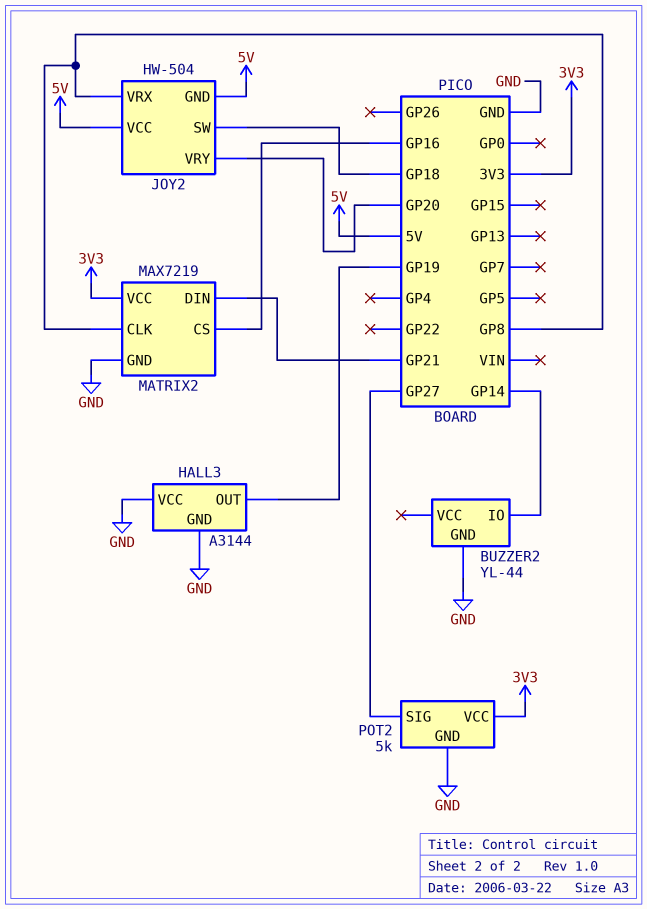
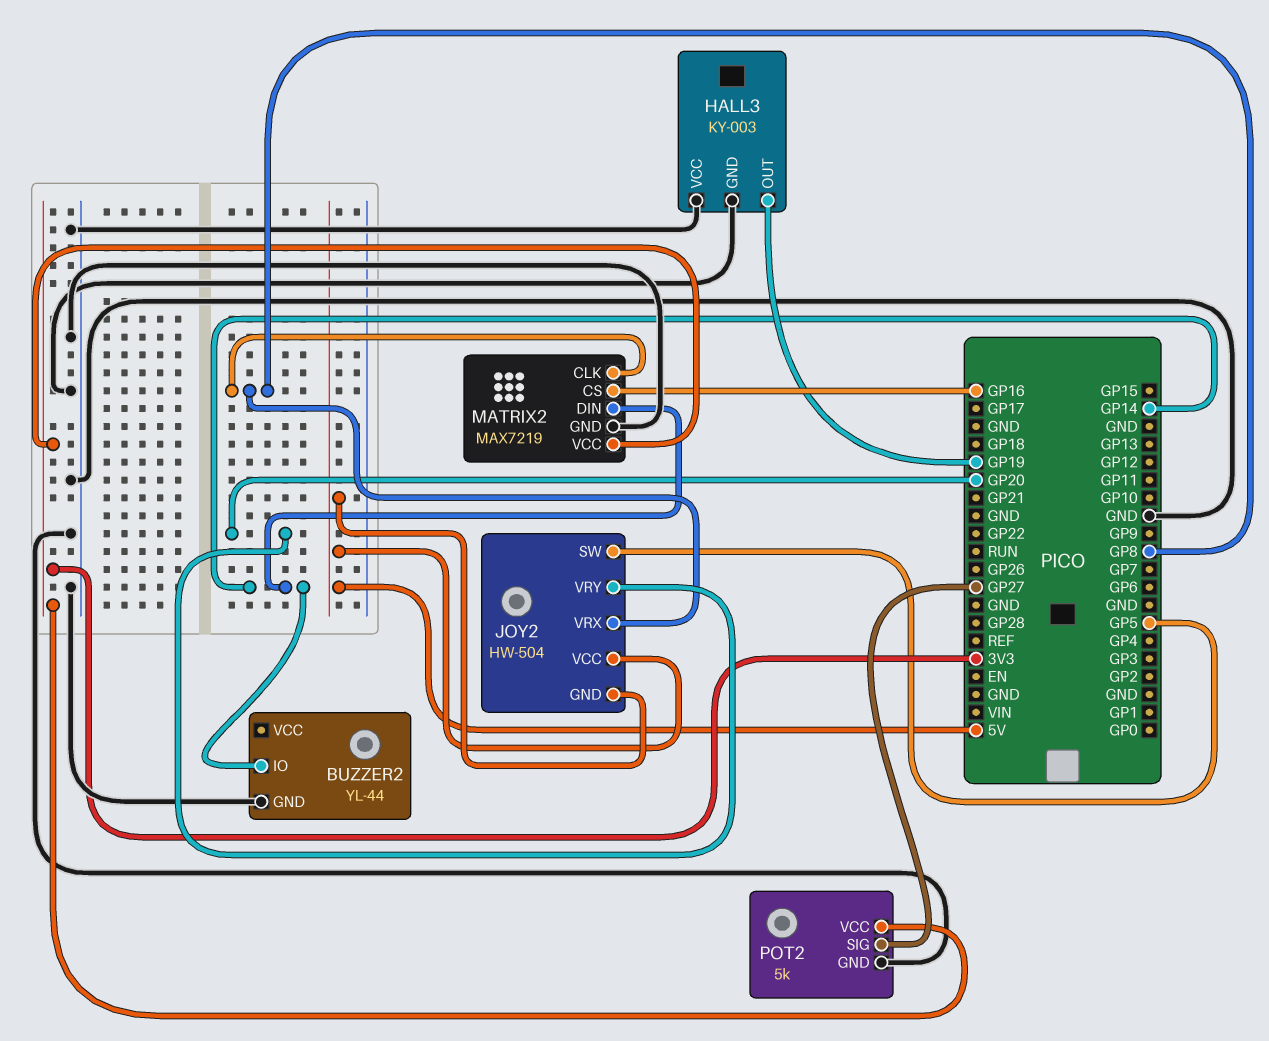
HALL3: A3144 -> KY-003
JOY2 pin SW: GP18 -> GP5
MATRIX2 pin DIN: GP21 -> GP14

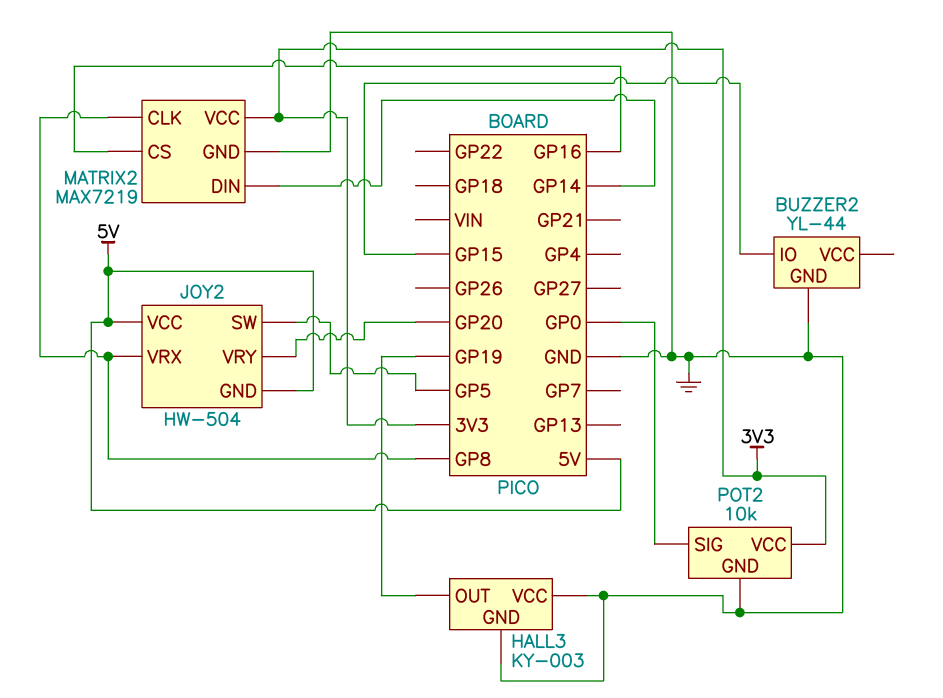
BUZZER2 pin IO: GP14 -> GP15
POT2: 5k -> 10k
POT2 pin SIG: GP27 -> GP0

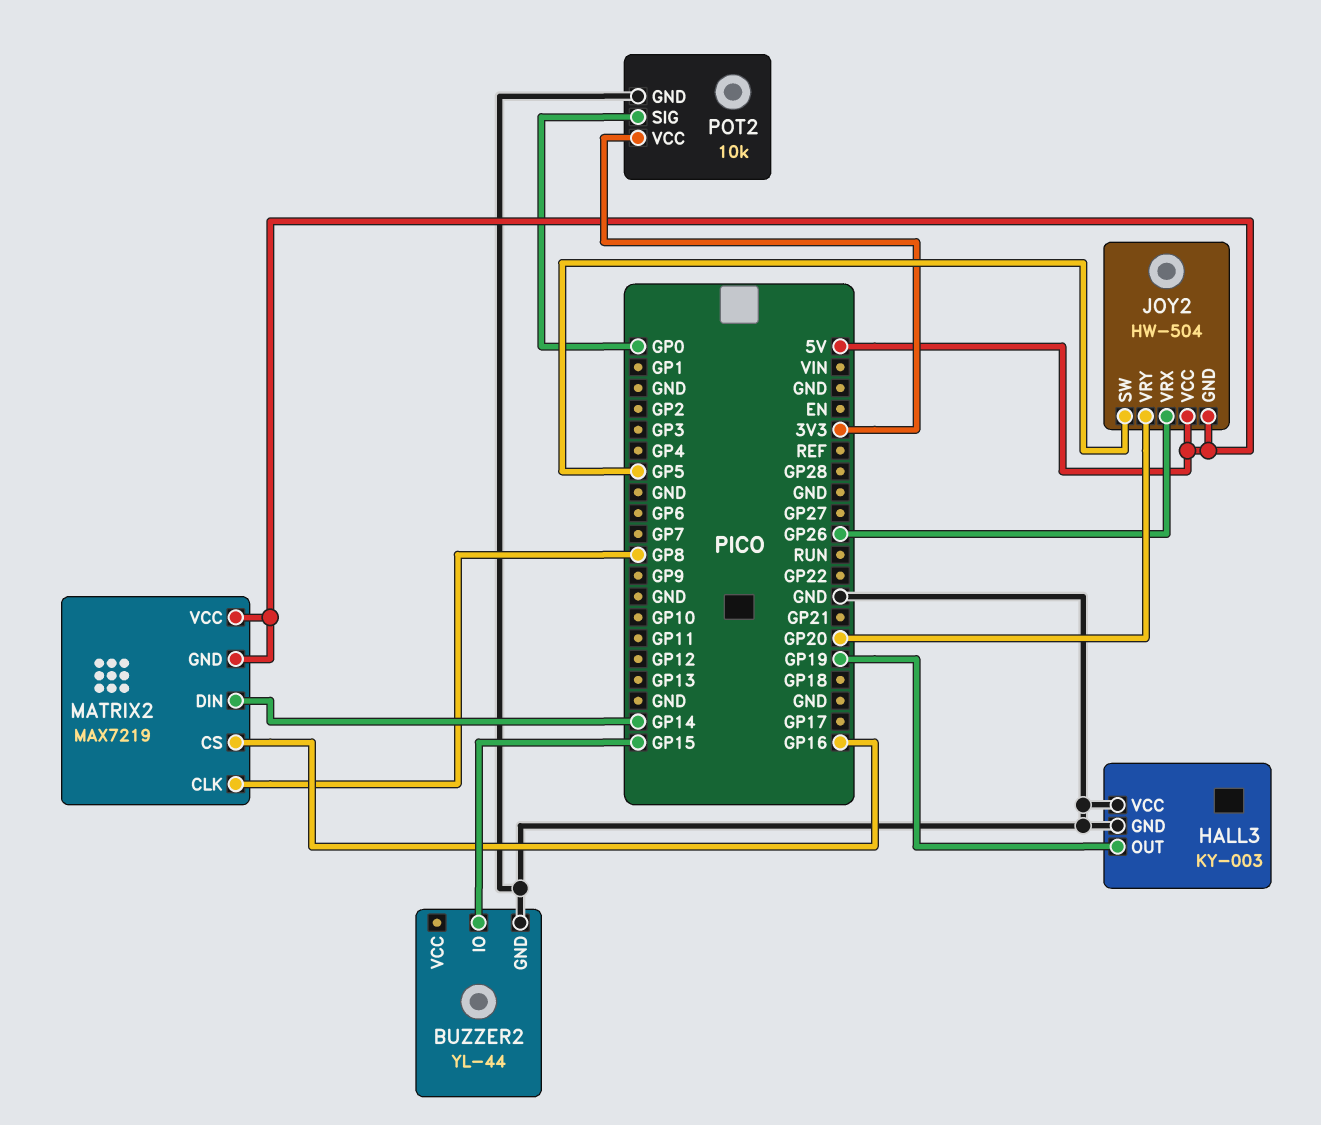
JOY2 pin VRX: GP8 -> GP26
MATRIX2 pin GND: GND -> 5V
MATRIX2 pin VCC: 3V3 -> 5V

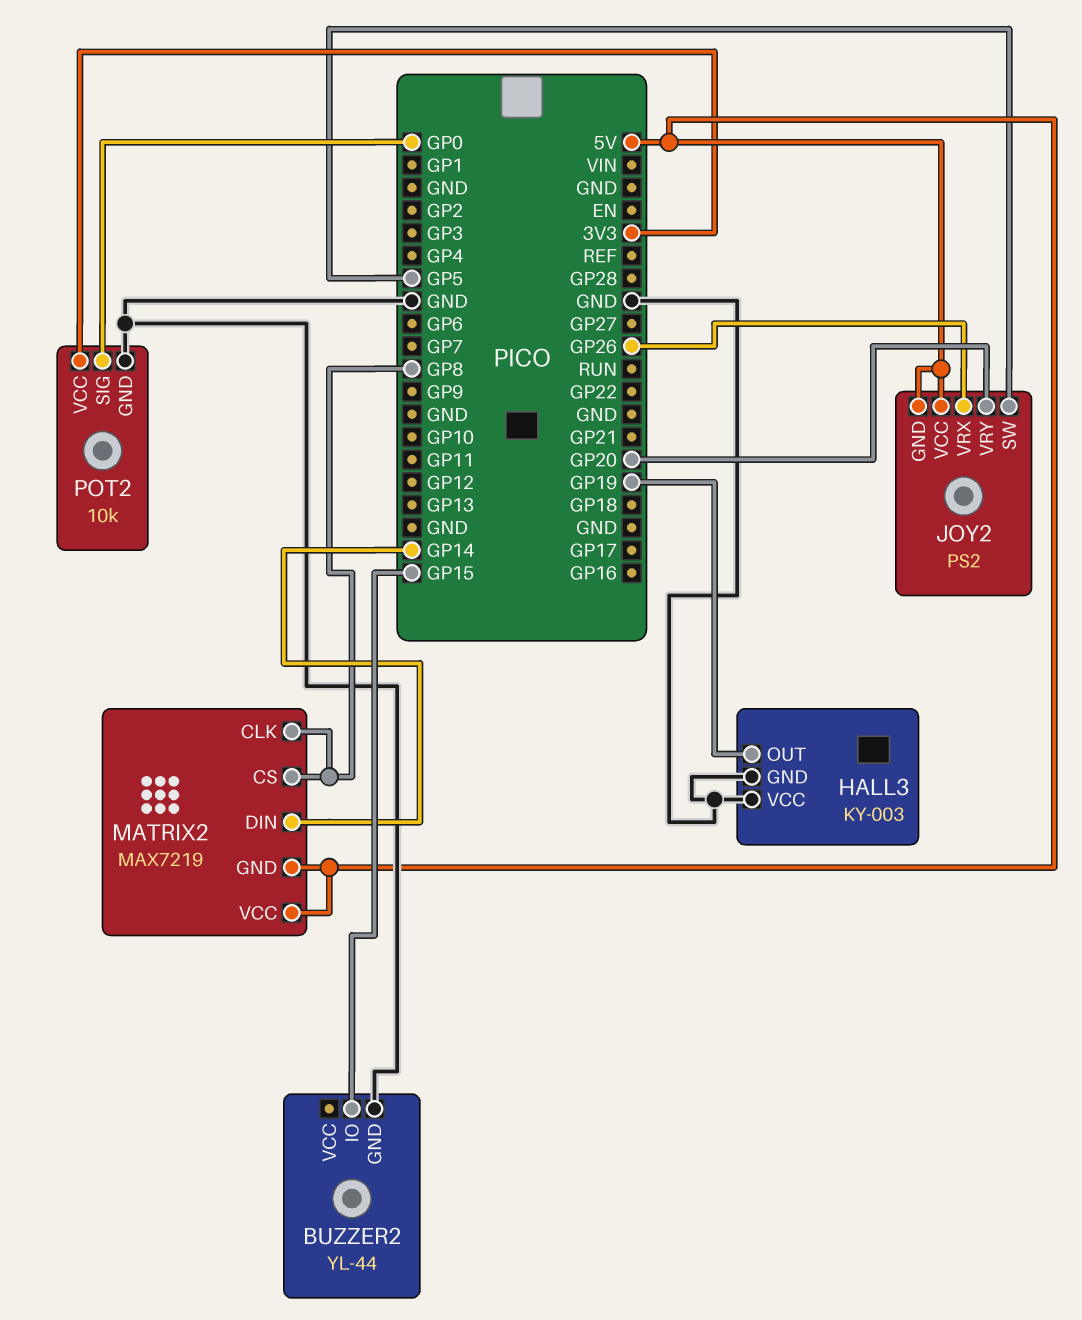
JOY2: HW-504 -> PS2
MATRIX2 pin CS: GP16 -> GP8

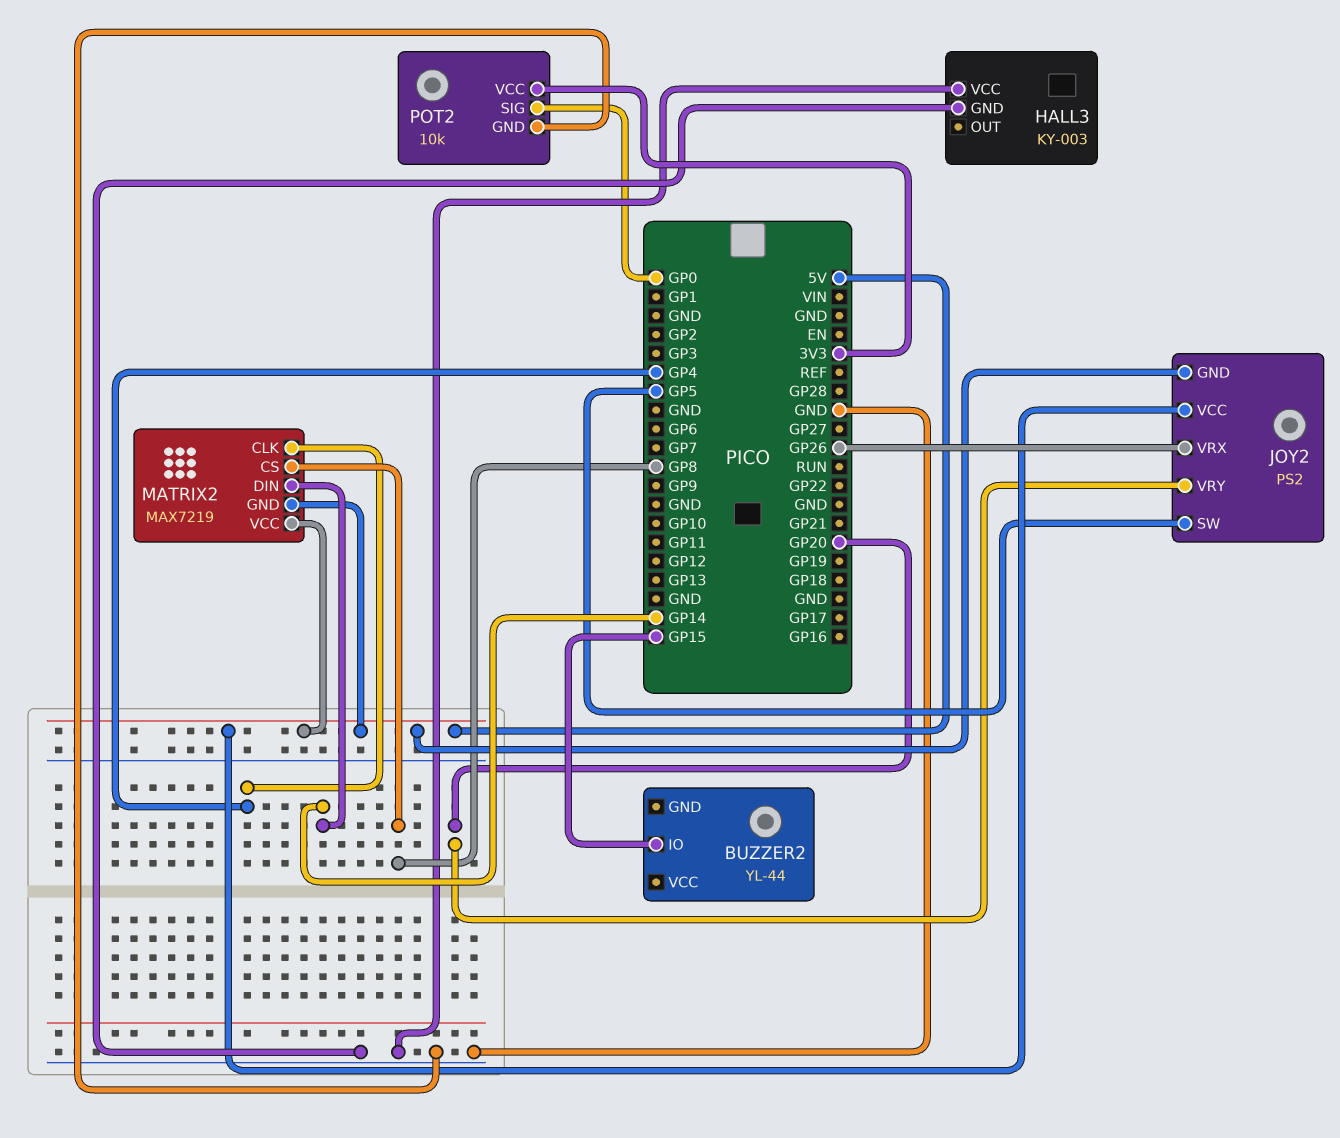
BUZZER2 pin GND: GND -> none
HALL3 pin OUT: GP19 -> none
MATRIX2 pin CLK: GP8 -> GP4

